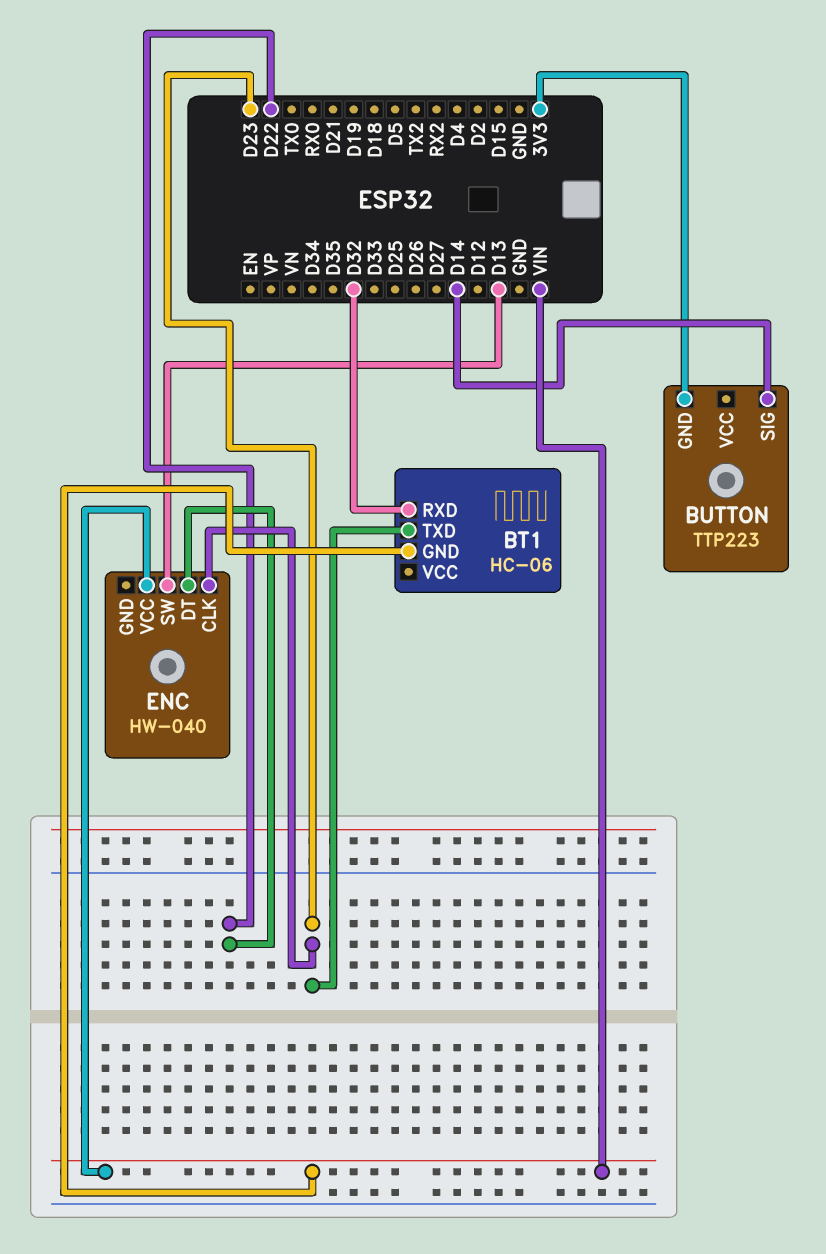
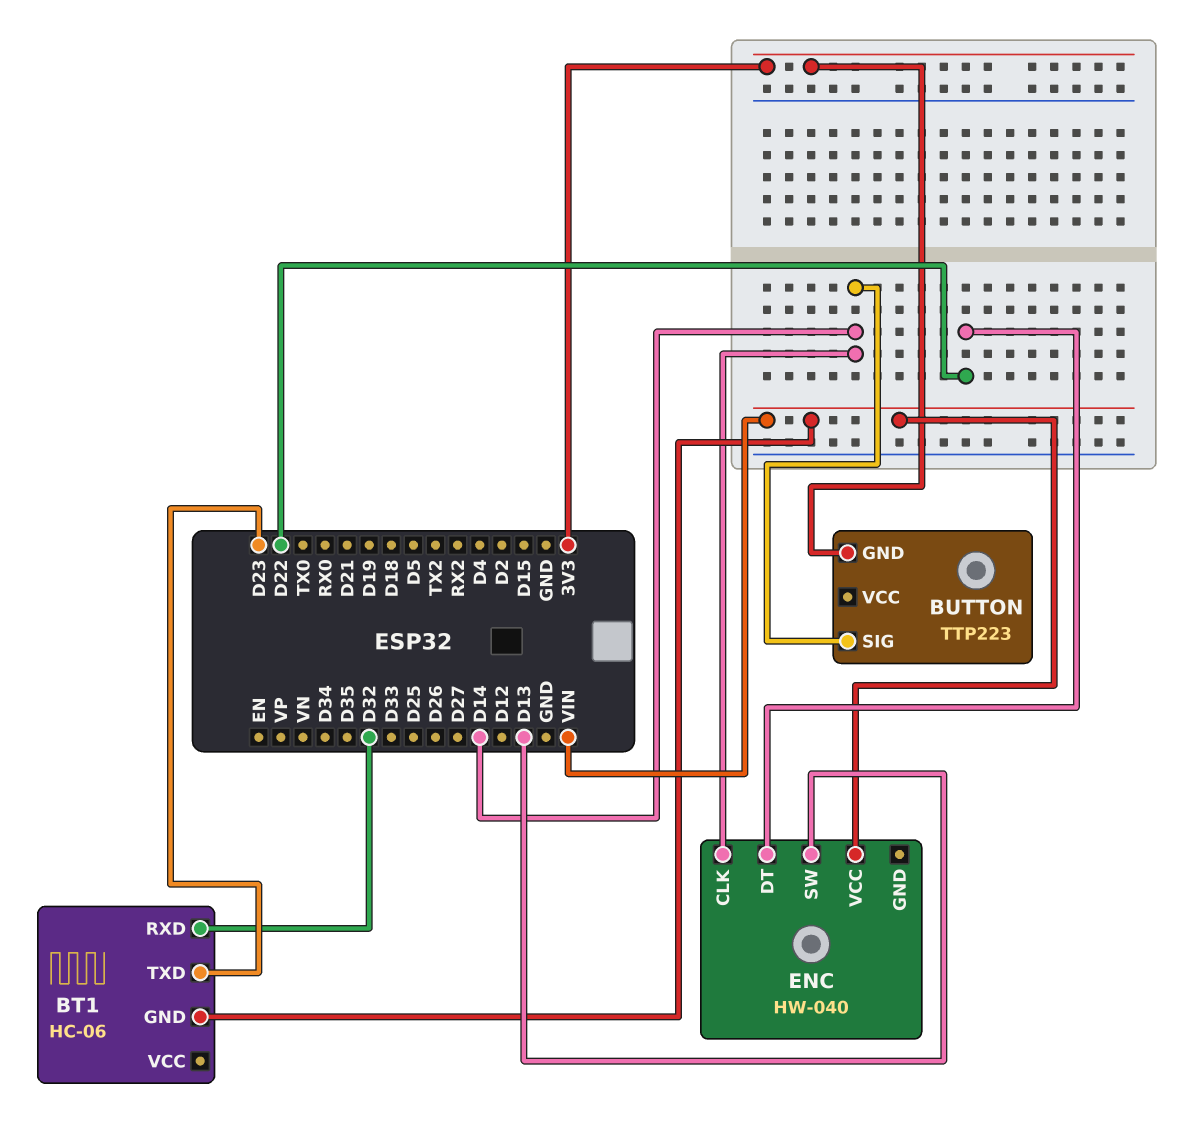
ENC pin CLK: D23 -> D14

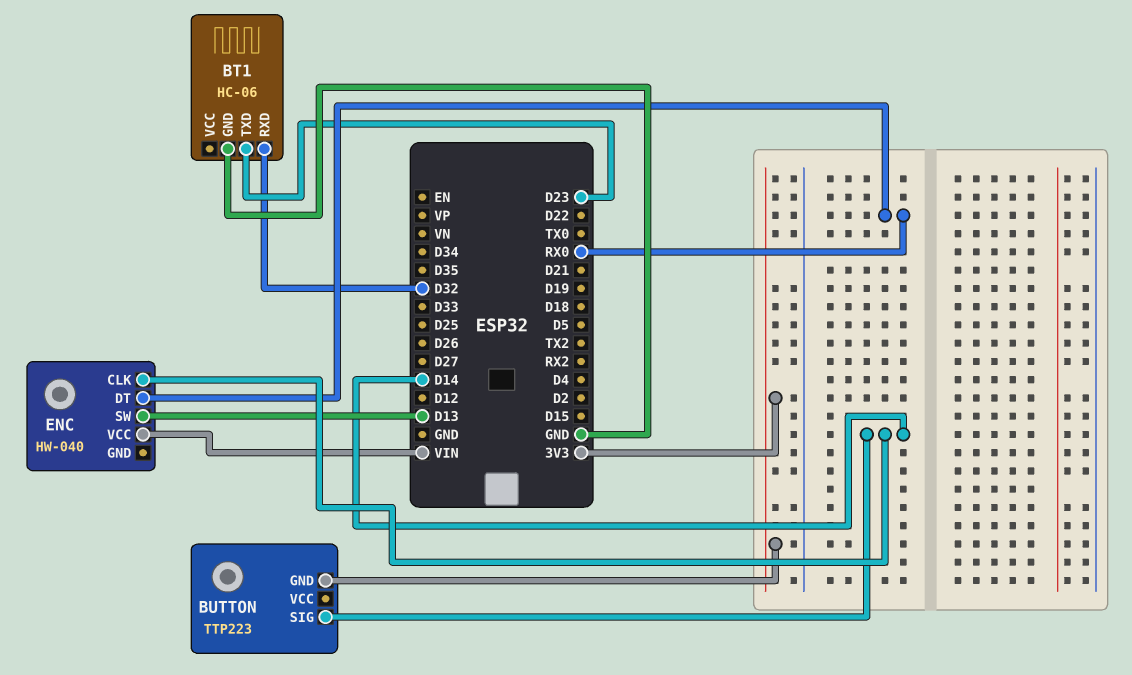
BT1 pin GND: VIN -> GND
ENC pin DT: D22 -> RX0

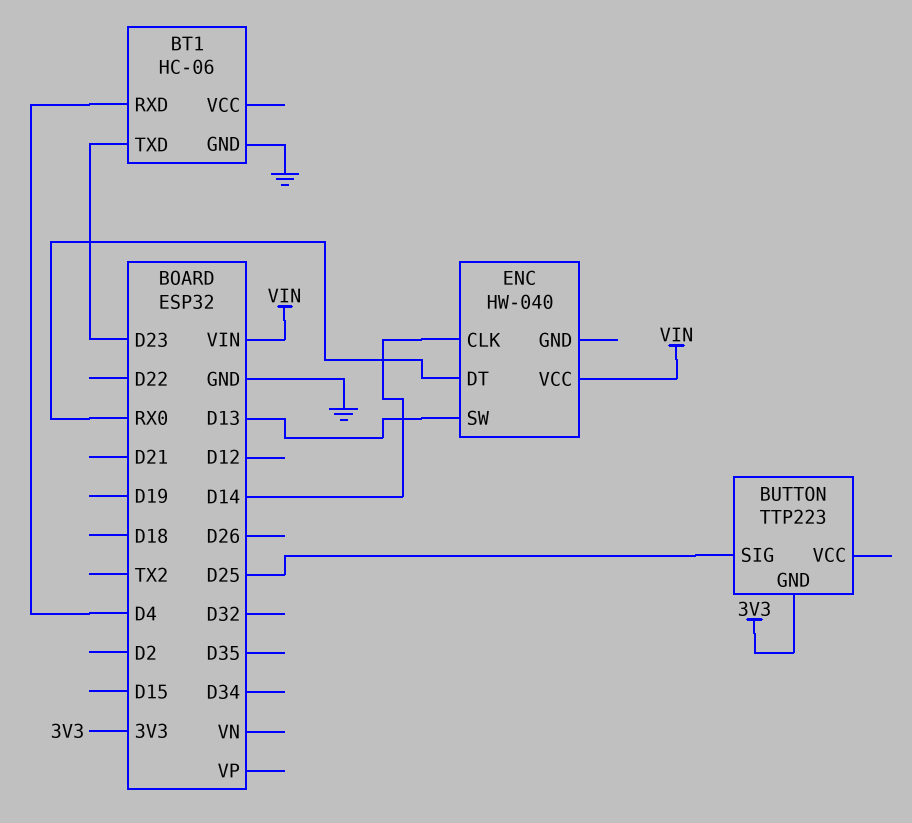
BT1 pin RXD: D32 -> D4
BUTTON pin SIG: D14 -> D25

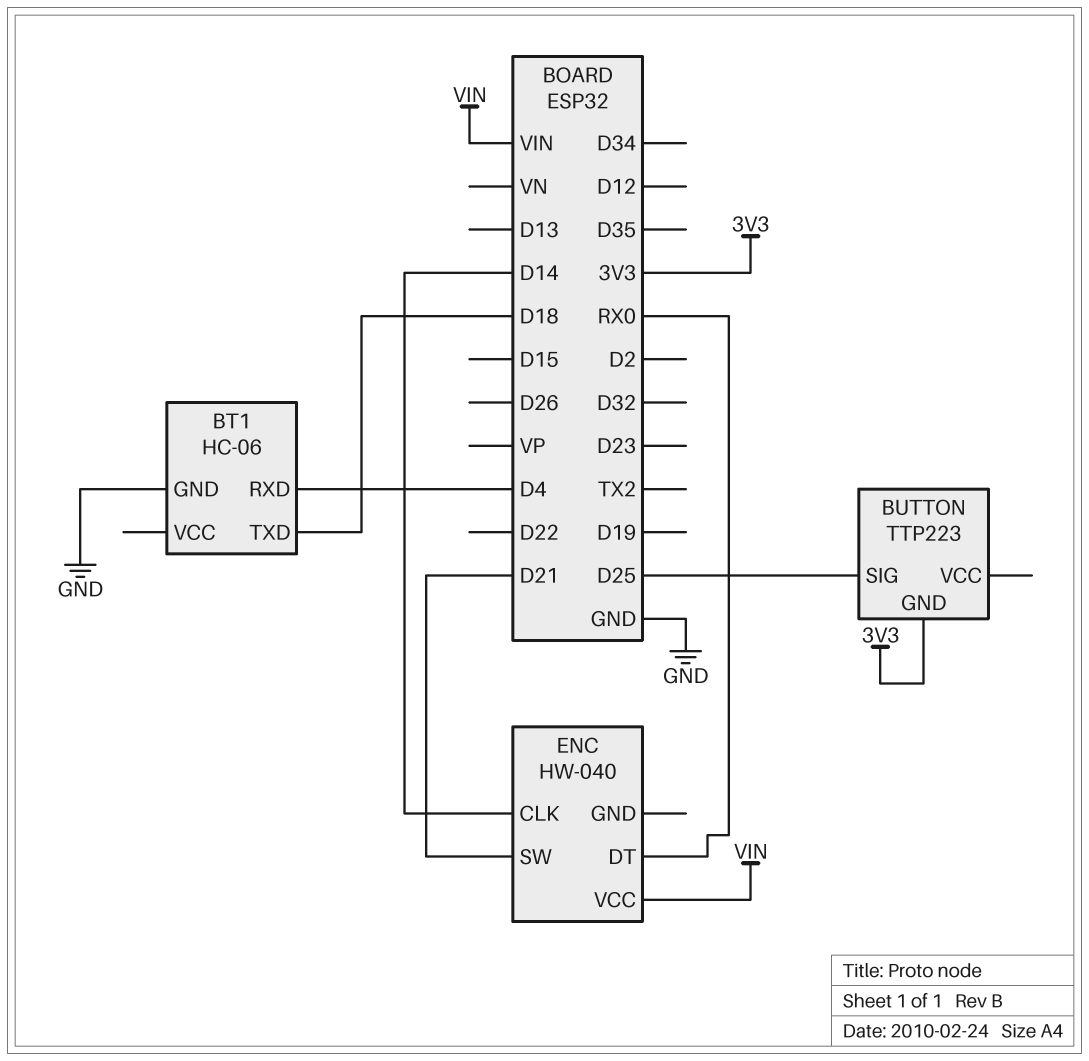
BT1 pin TXD: D23 -> D18
ENC pin SW: D13 -> D21

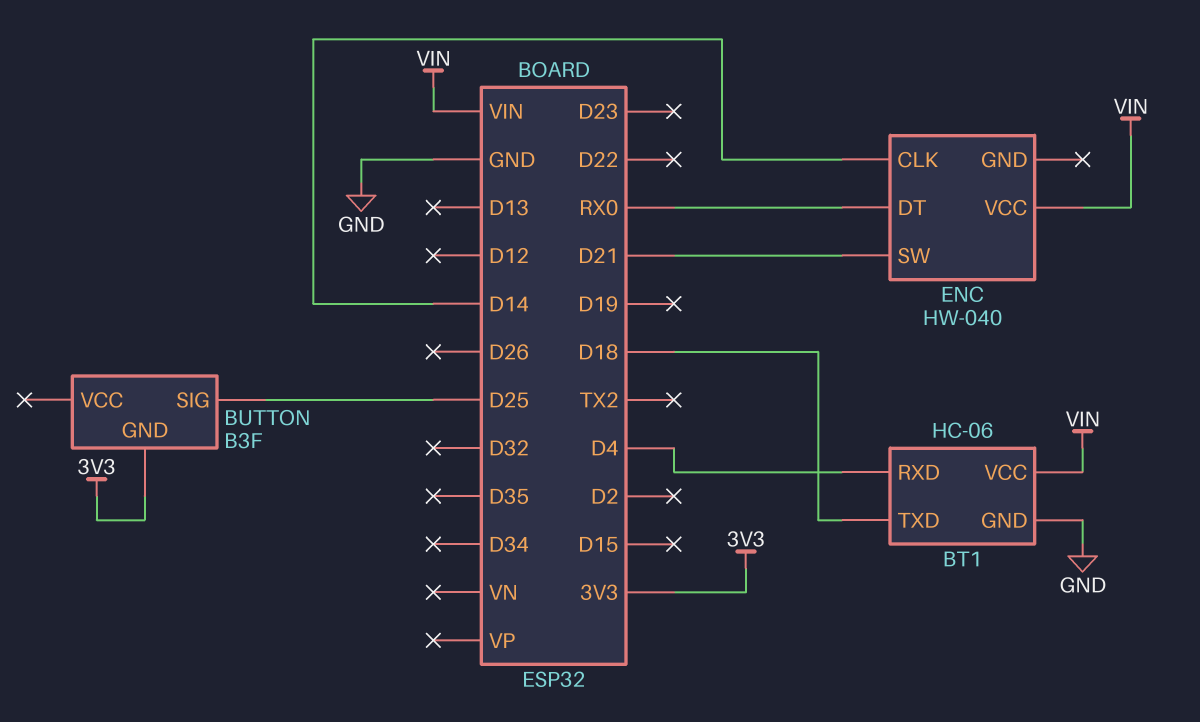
BT1 pin VCC: none -> VIN
BUTTON: TTP223 -> B3F

